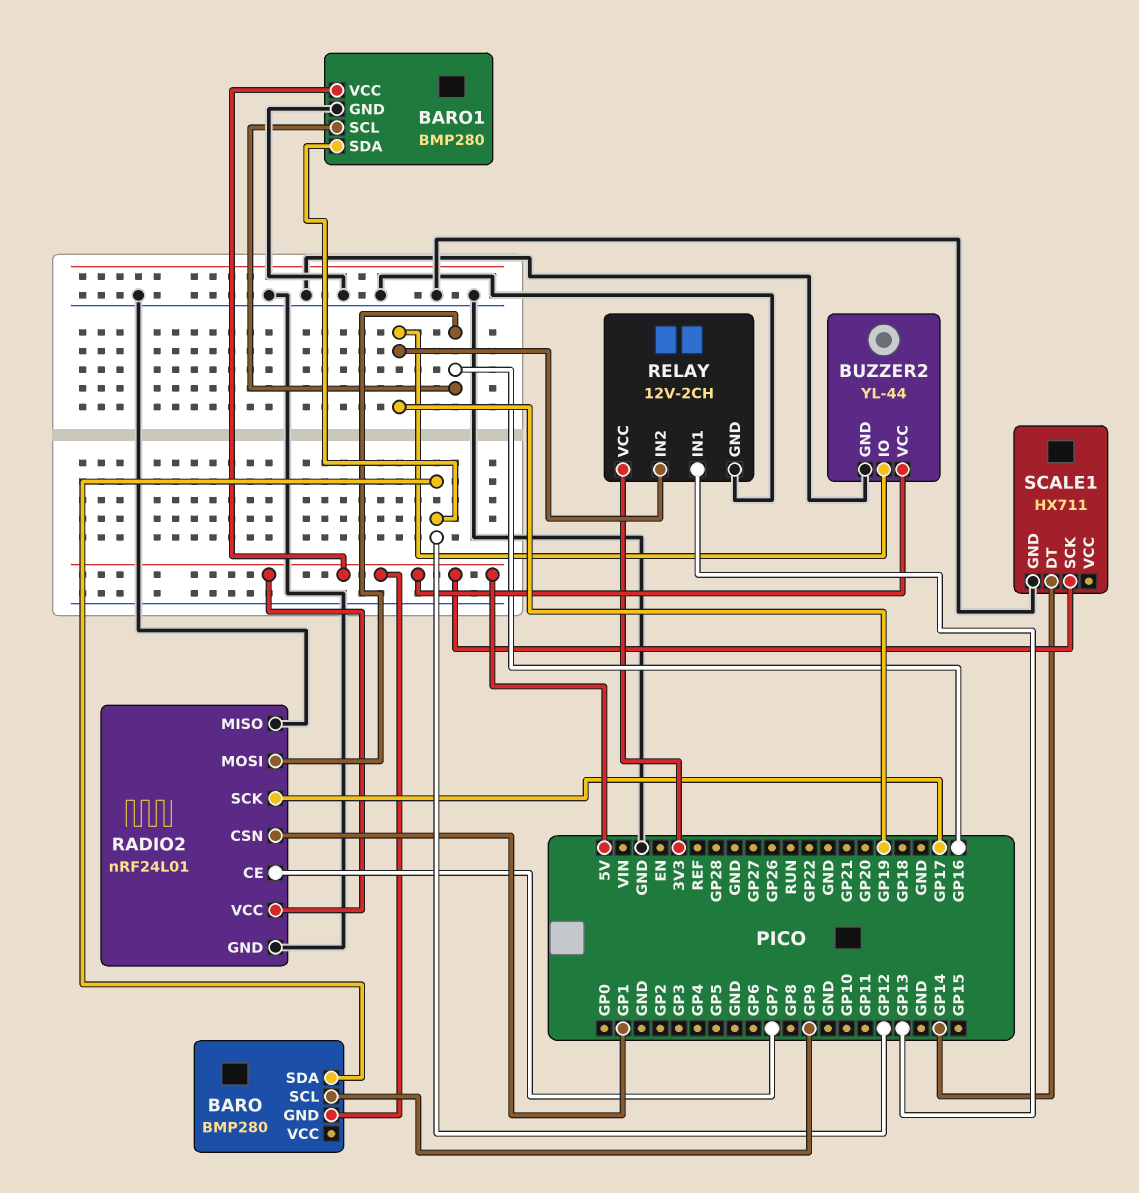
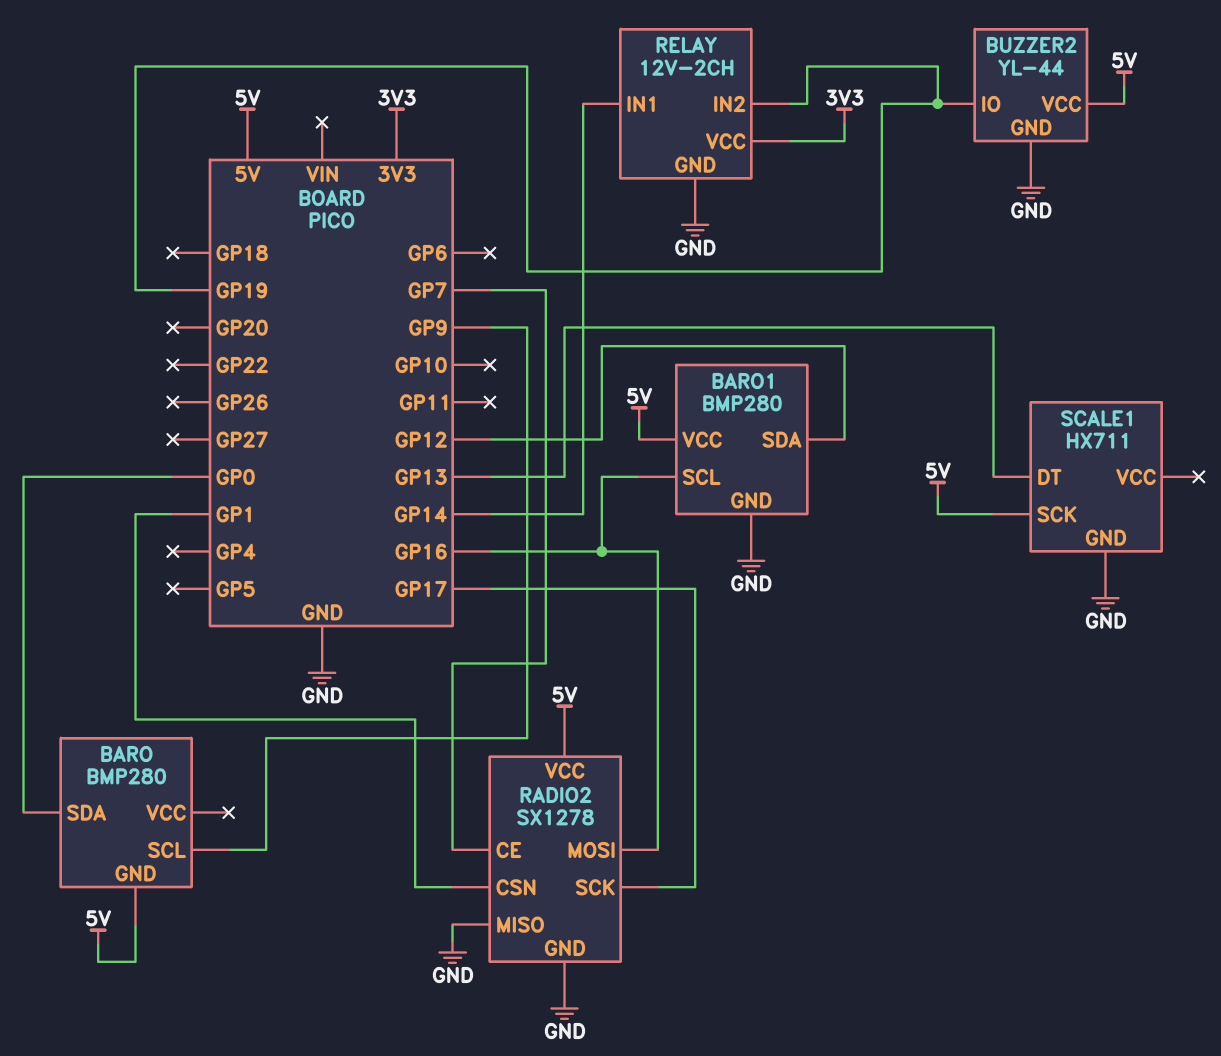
BARO pin SDA: GP12 -> GP0
RADIO2: nRF24L01 -> SX1278
RELAY pin IN1: GP13 -> GP14
SCALE1 pin DT: GP14 -> GP13

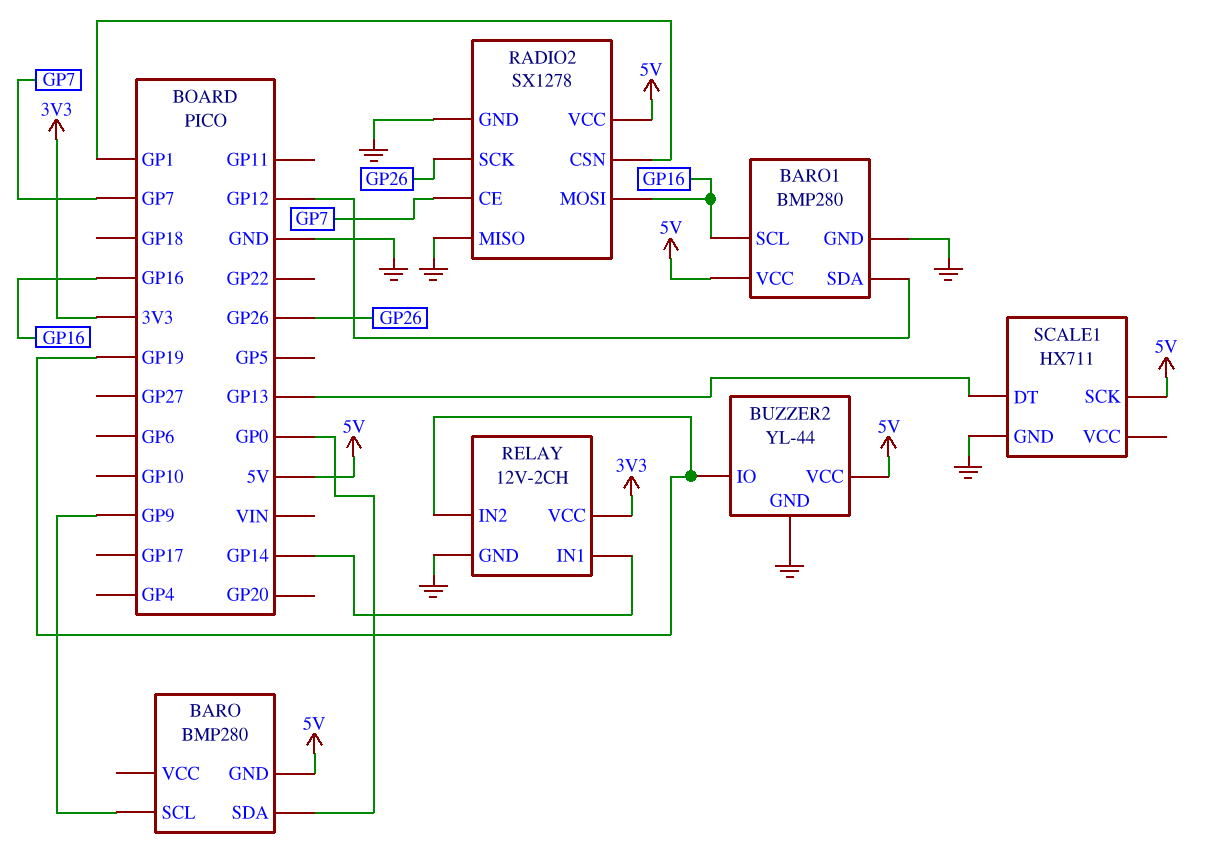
RADIO2 pin SCK: GP17 -> GP26

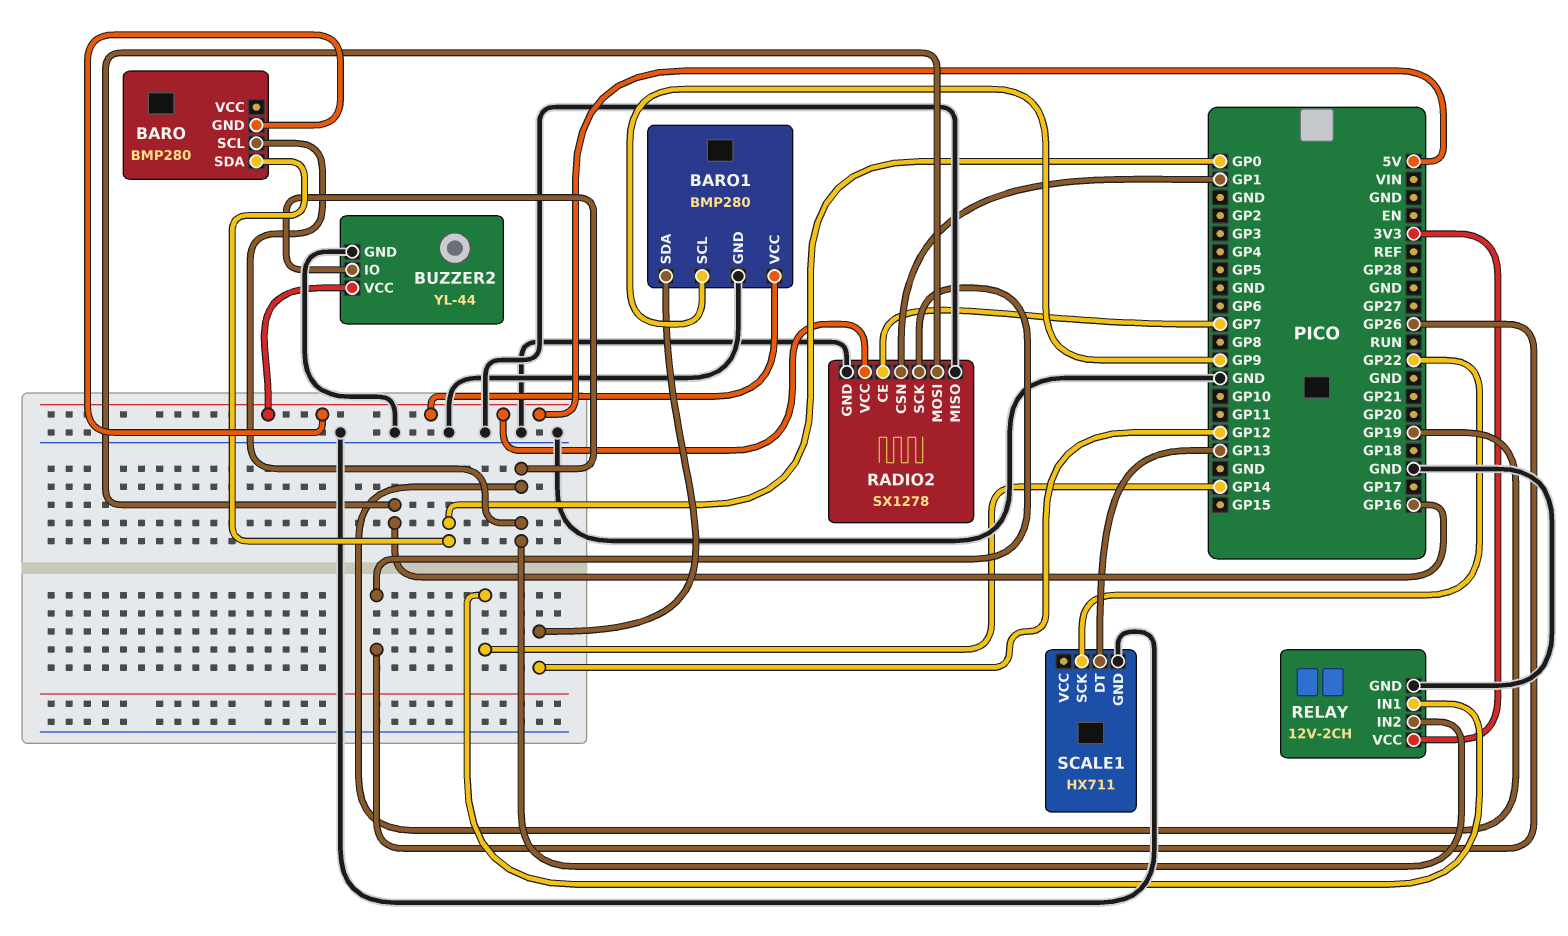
BARO pin SCL: GP9 -> GP19
BARO1 pin SCL: GP16 -> GP9
SCALE1 pin SCK: 5V -> GP22

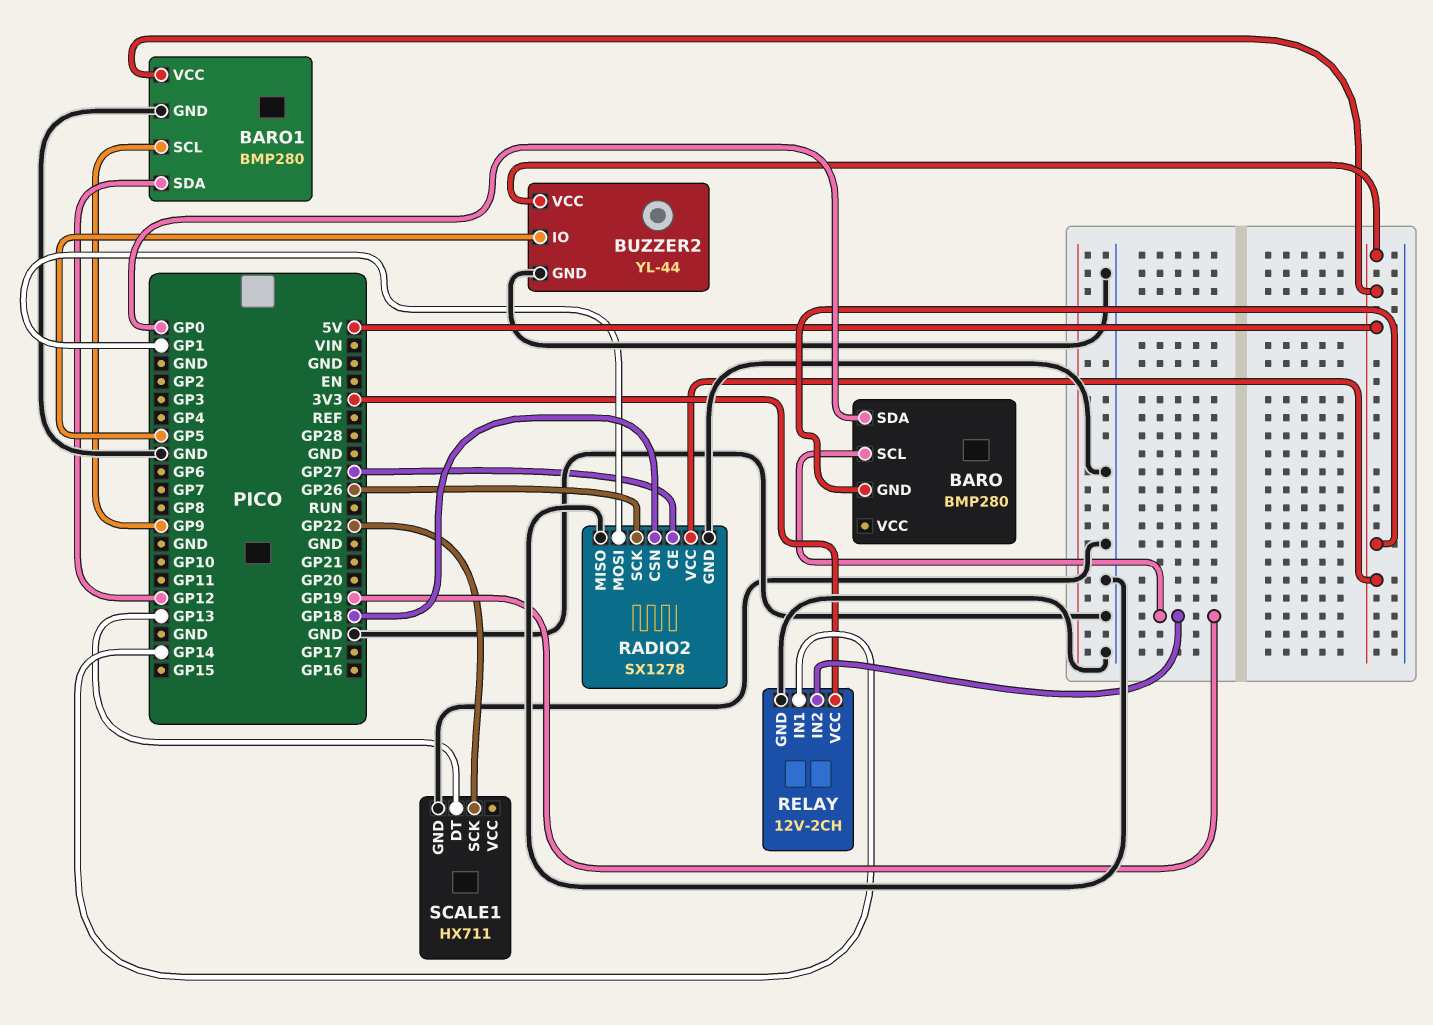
BUZZER2 pin IO: GP19 -> GP5
RADIO2 pin CE: GP7 -> GP27
RADIO2 pin CSN: GP1 -> GP18
RADIO2 pin MOSI: GP16 -> GP1

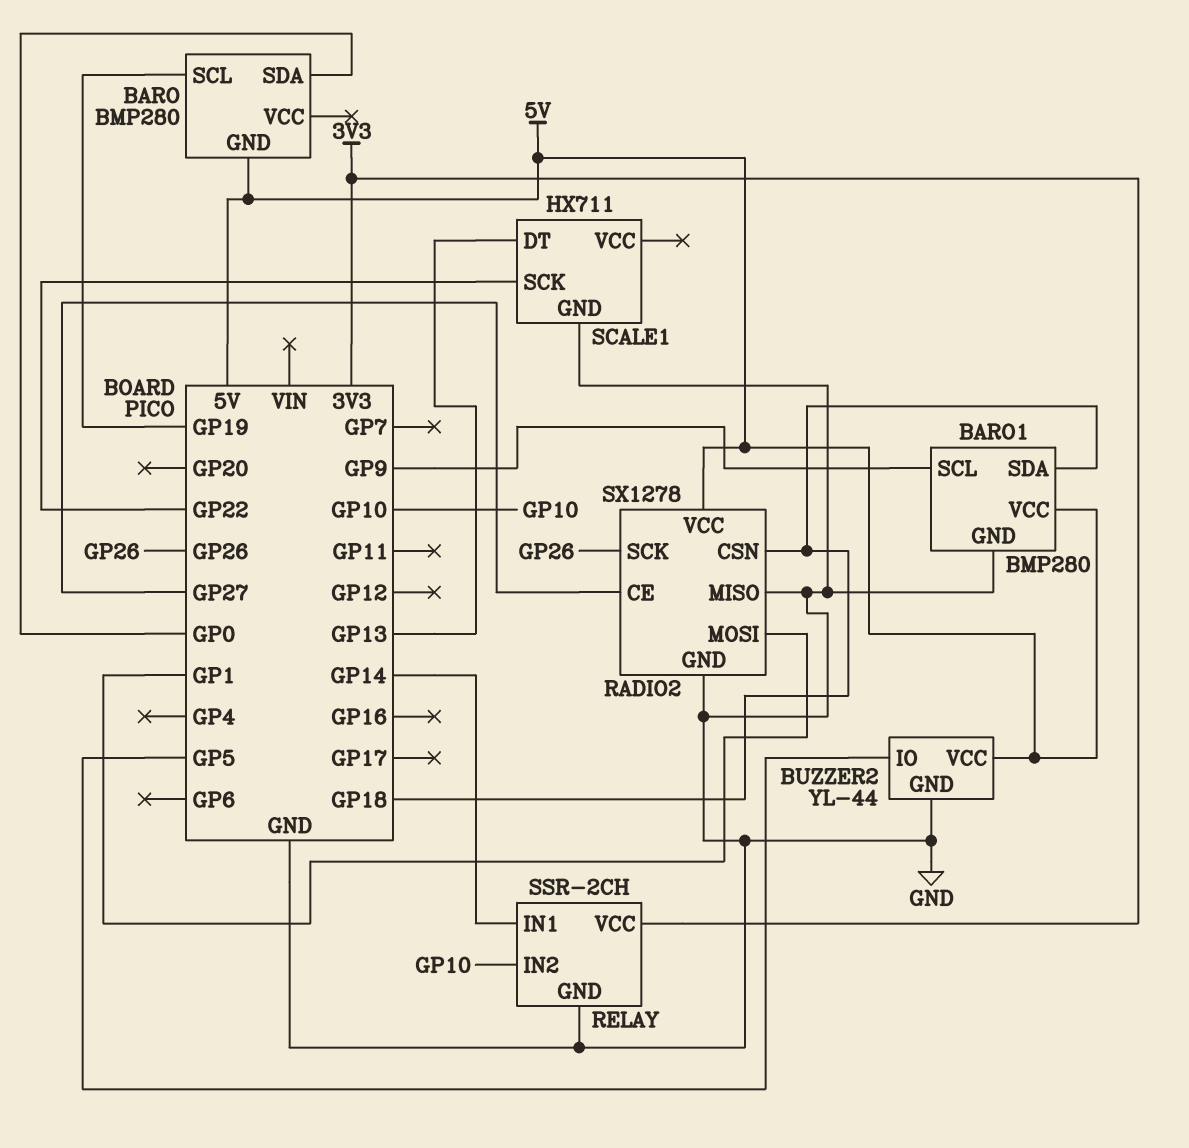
BARO1 pin SDA: GP12 -> GP18
RELAY: 12V-2CH -> SSR-2CH
RELAY pin IN2: GP19 -> GP10

